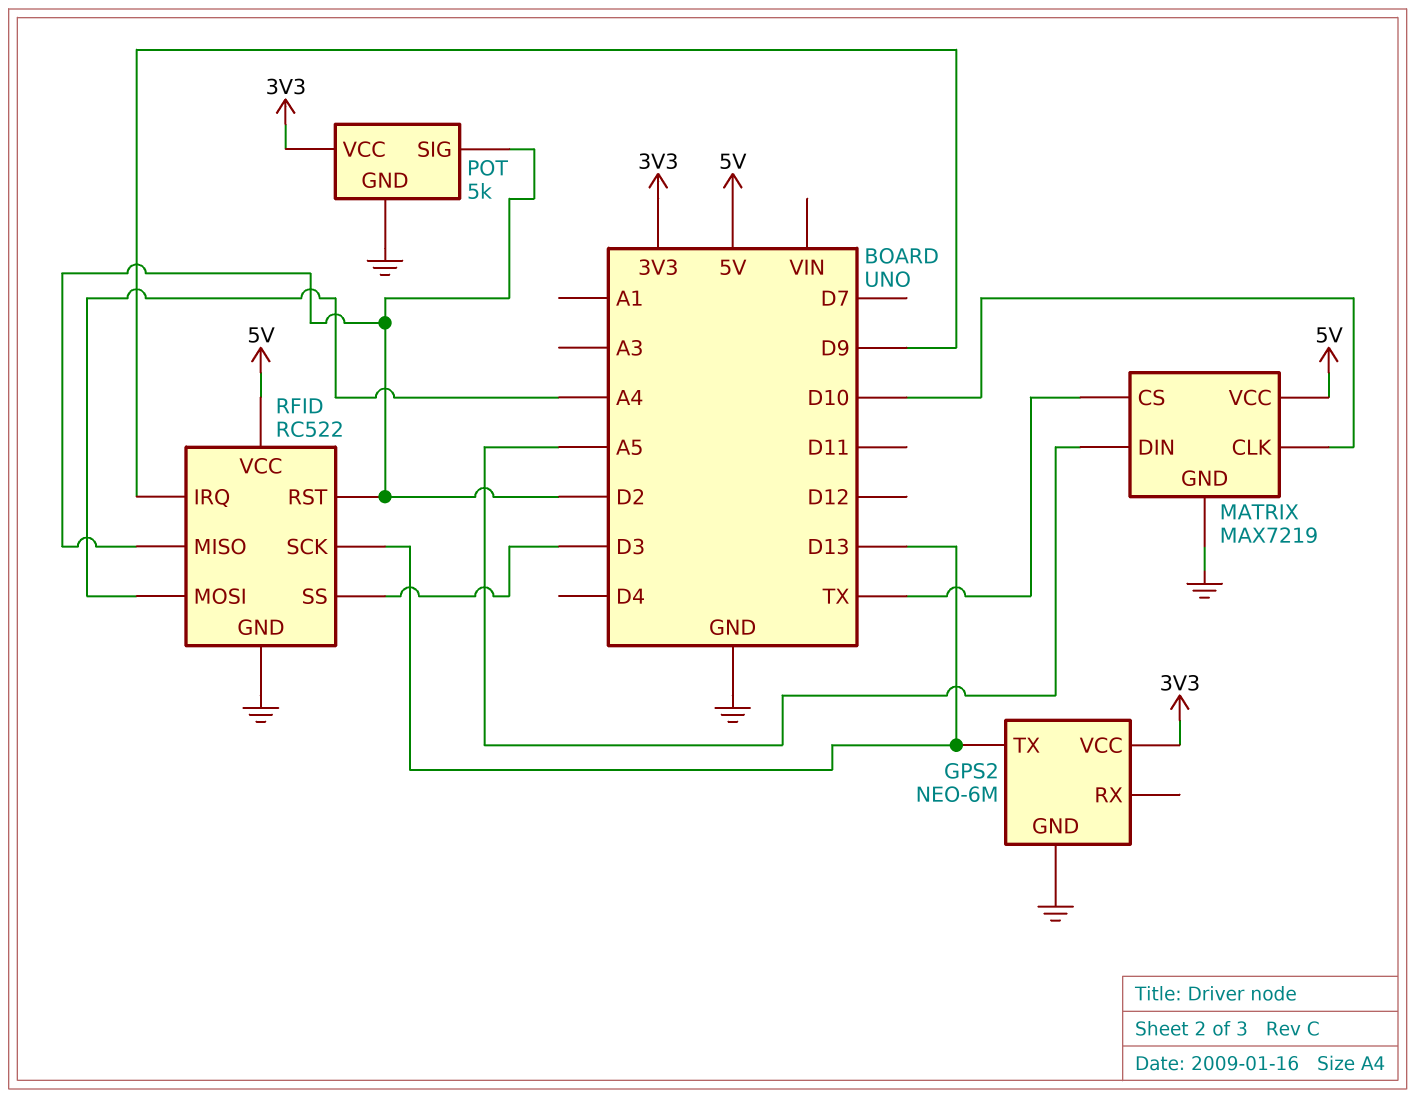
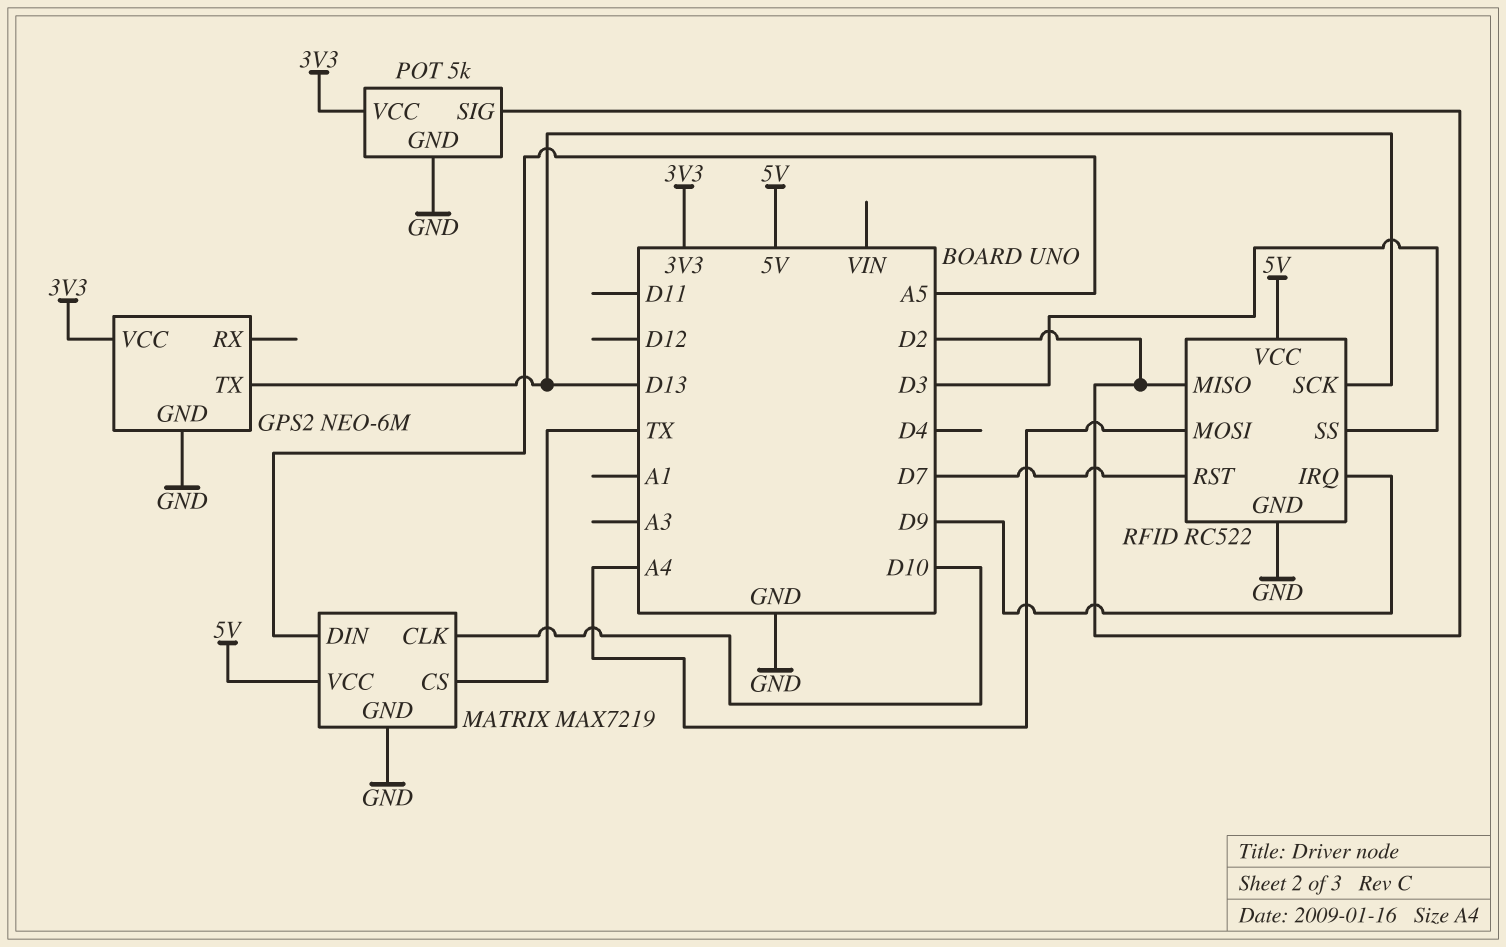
RFID pin RST: D2 -> D7

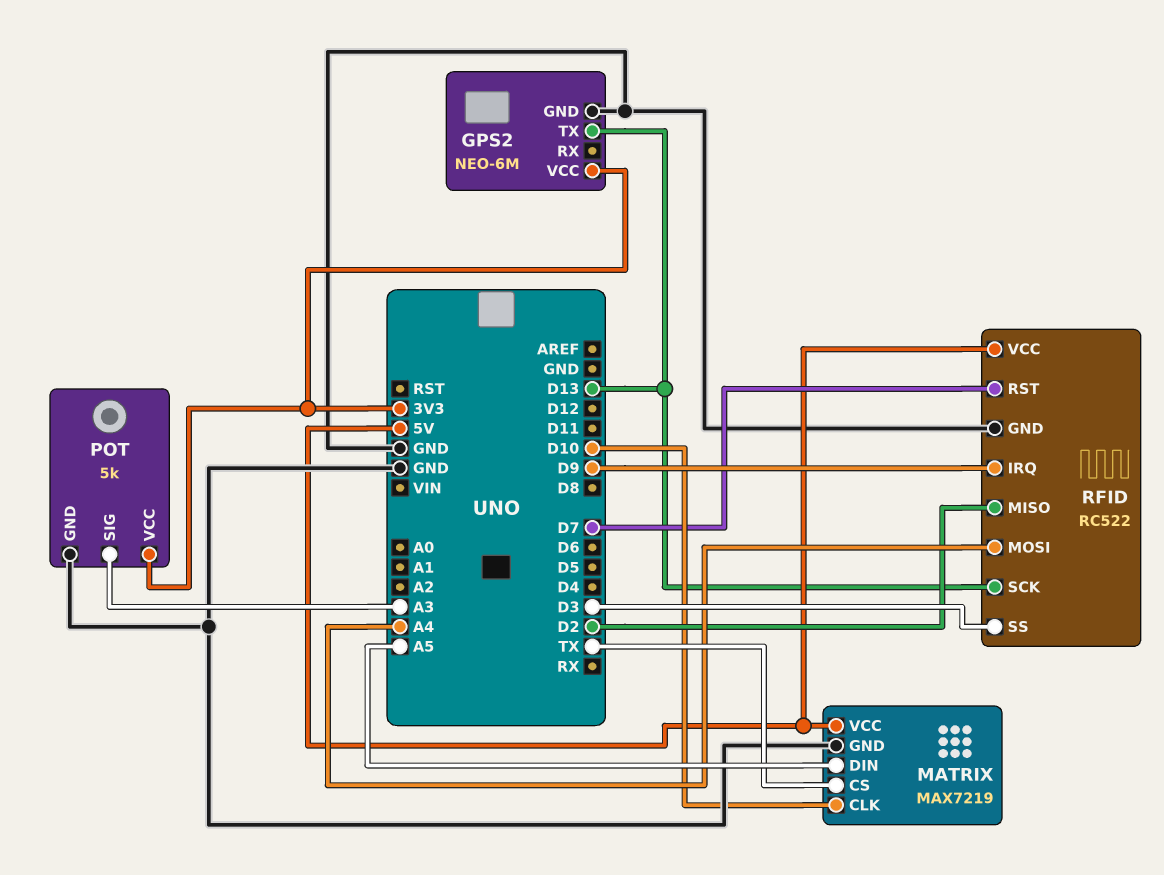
POT pin SIG: D2 -> A3

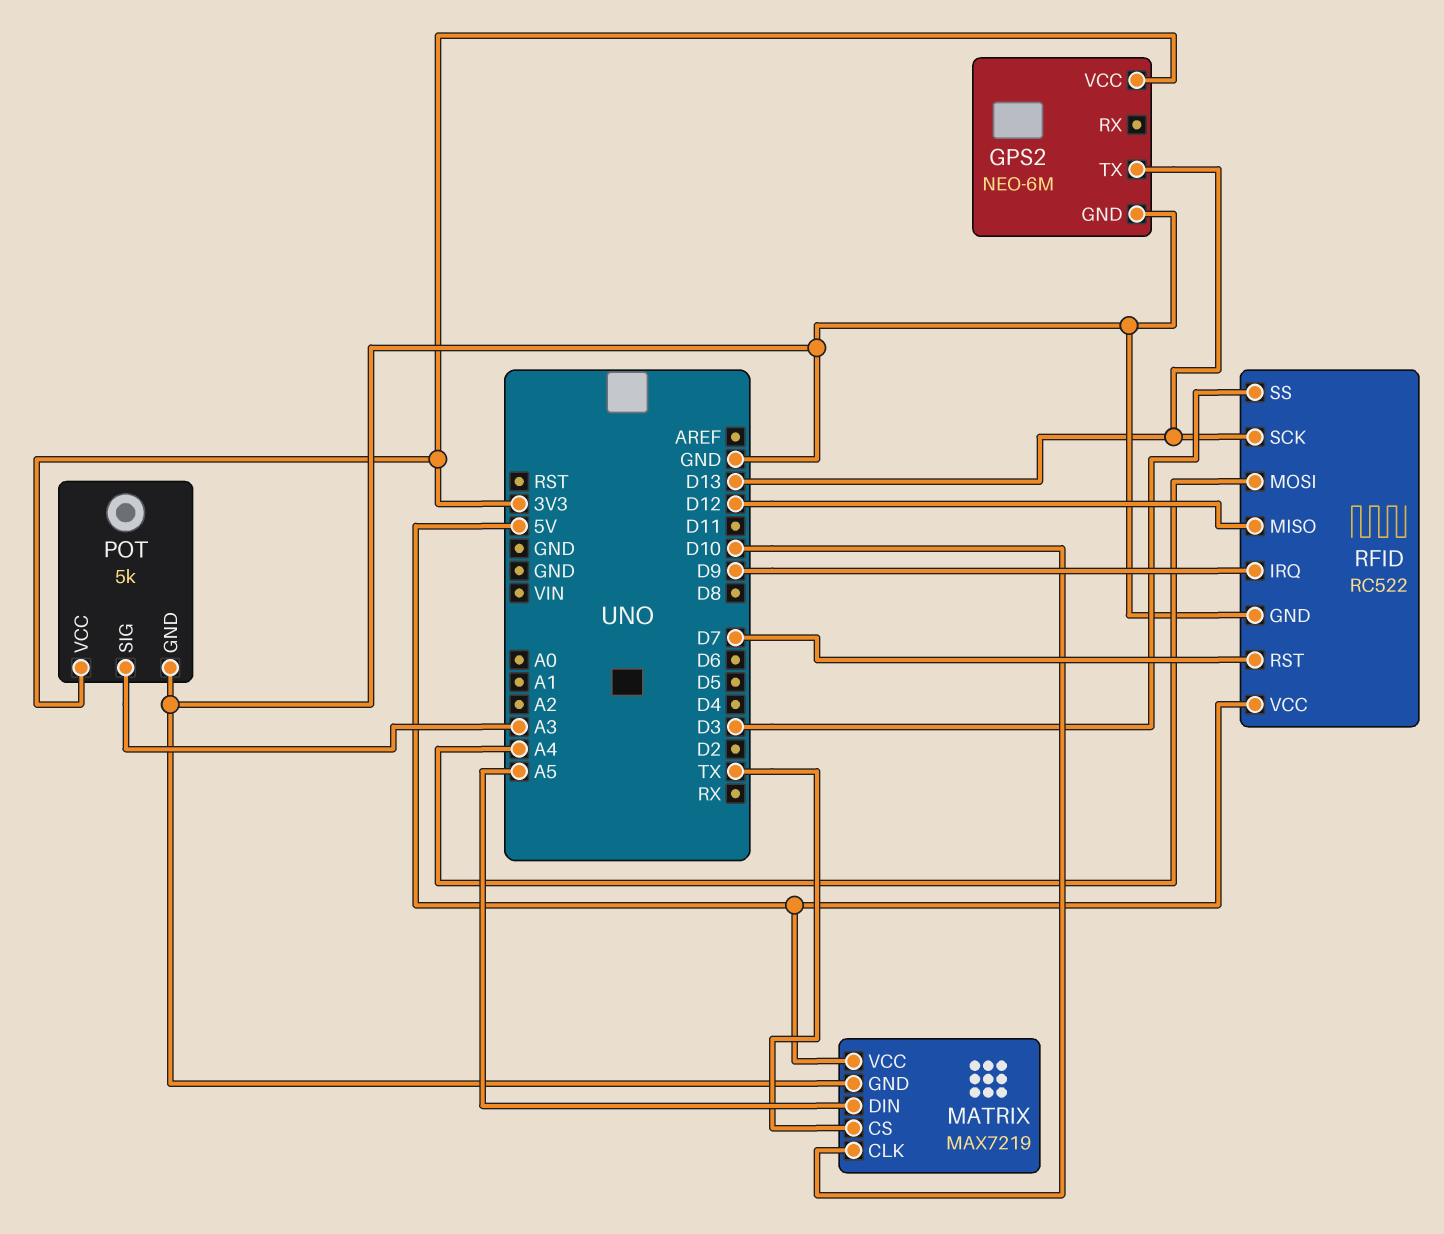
RFID pin MISO: D2 -> D12

